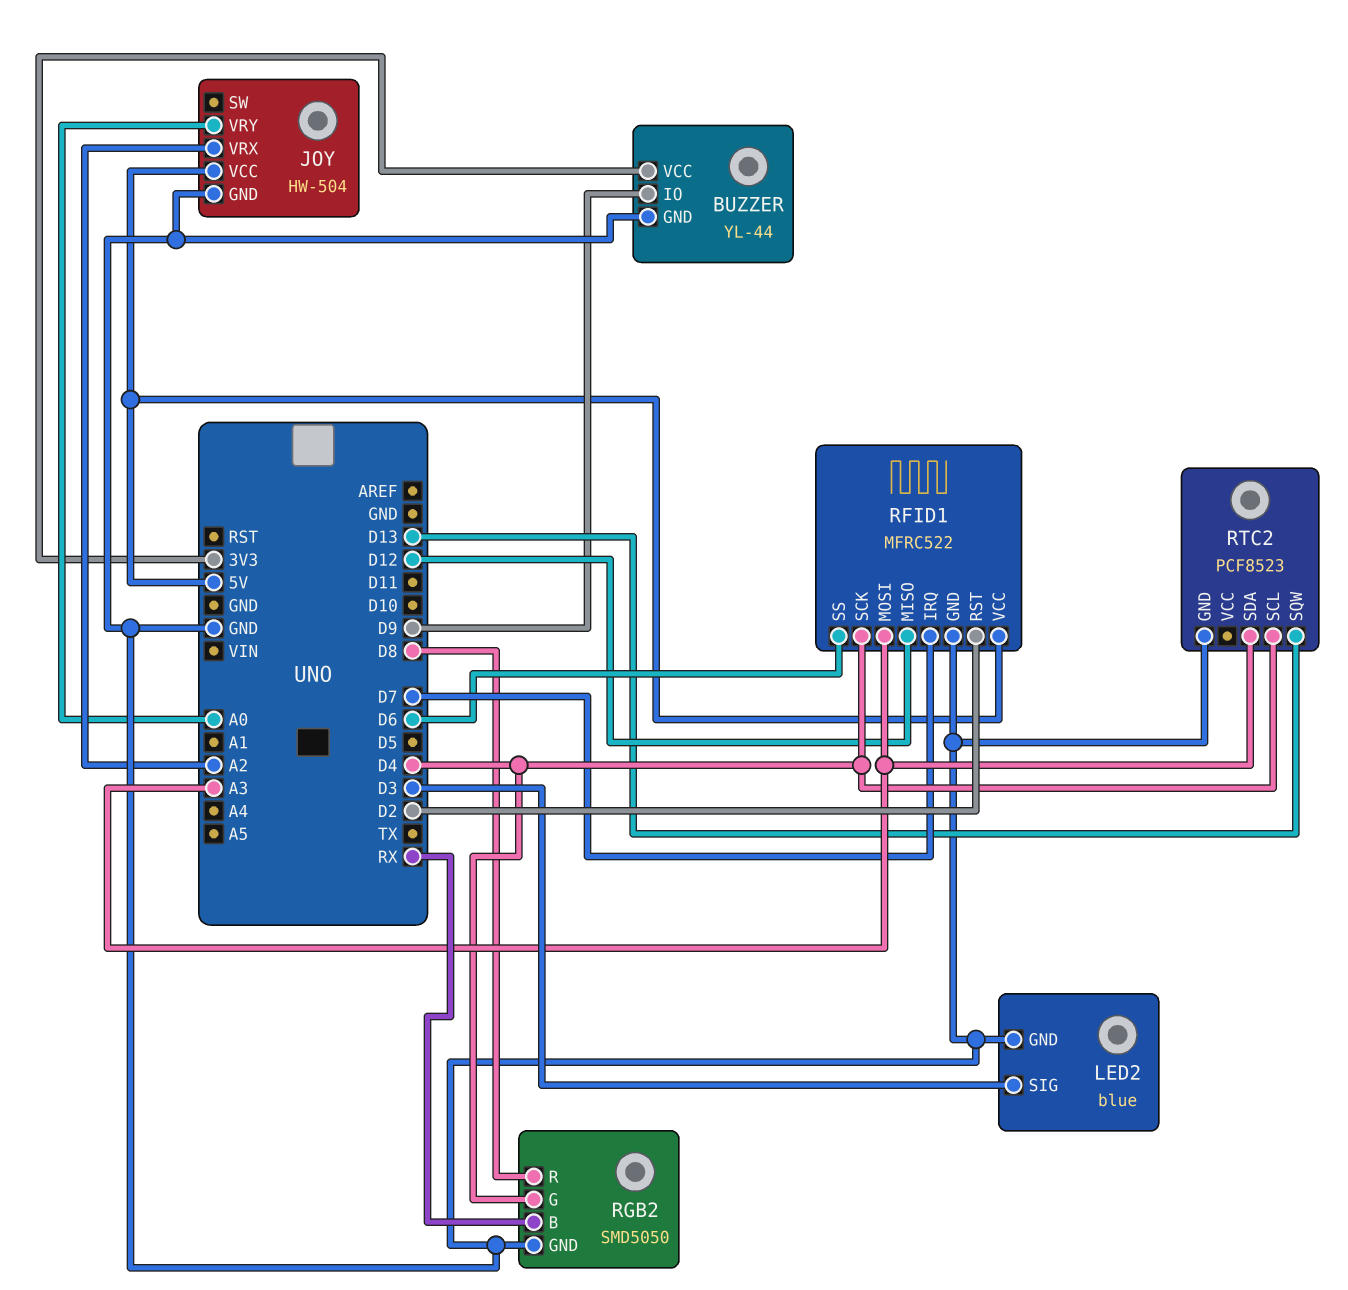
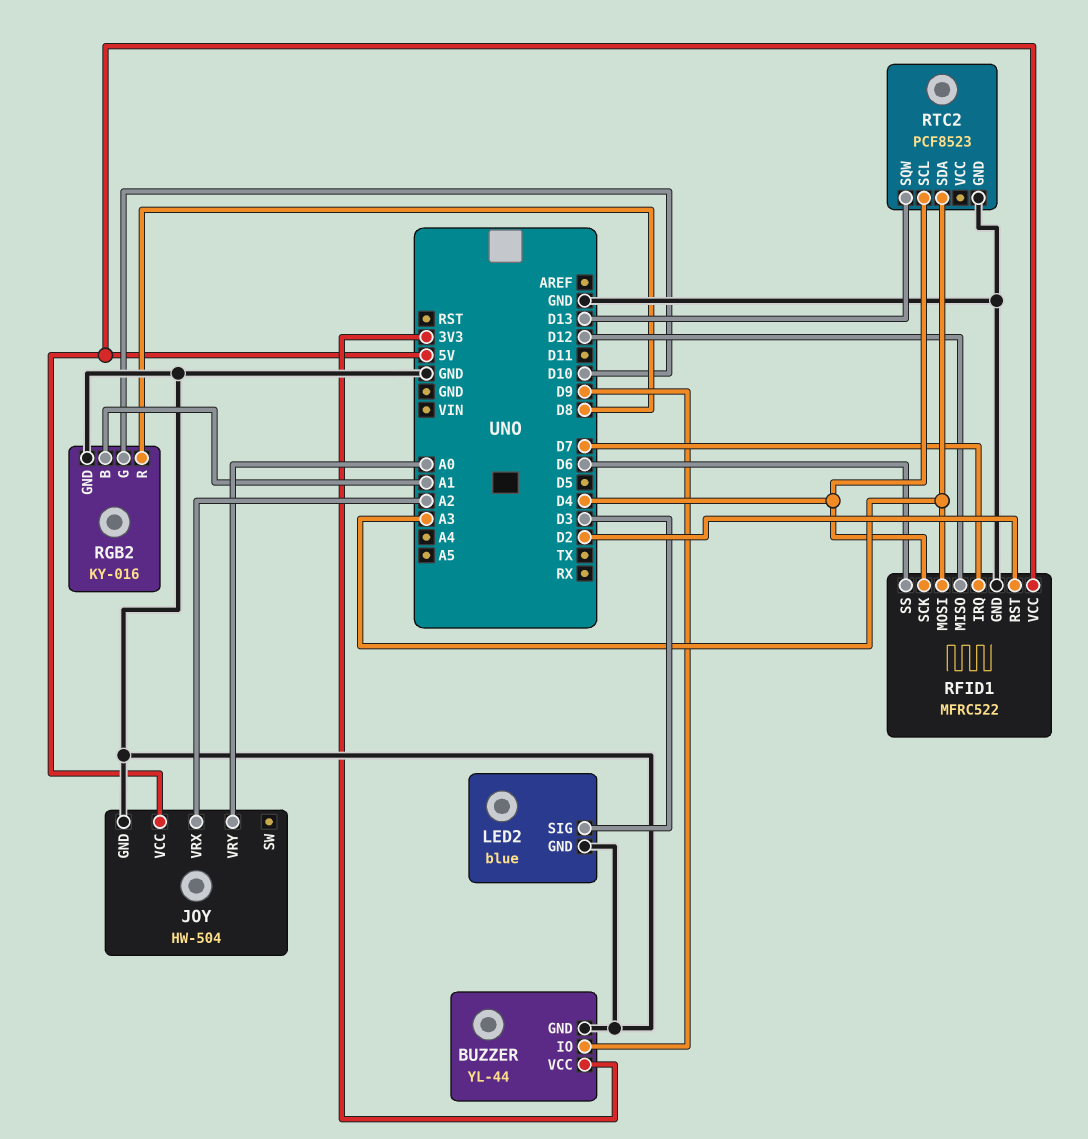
RGB2: SMD5050 -> KY-016
RGB2 pin B: RX -> A1
RGB2 pin G: D4 -> D10

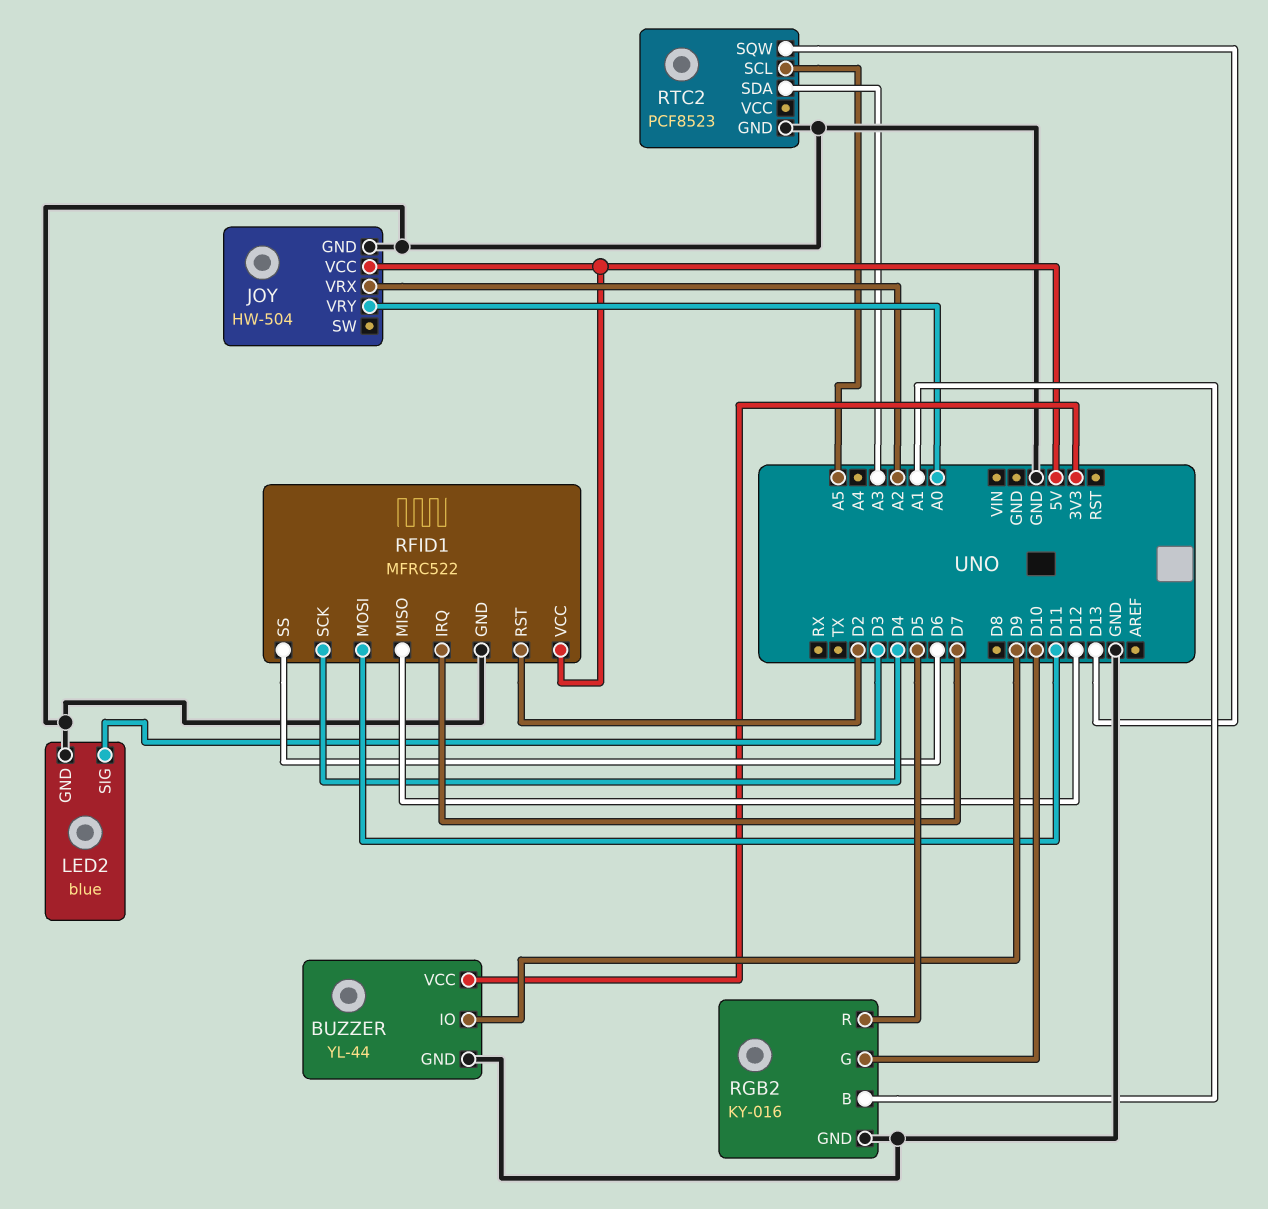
RFID1 pin MOSI: A3 -> D11
RGB2 pin R: D8 -> D5
RTC2 pin SCL: D4 -> A5

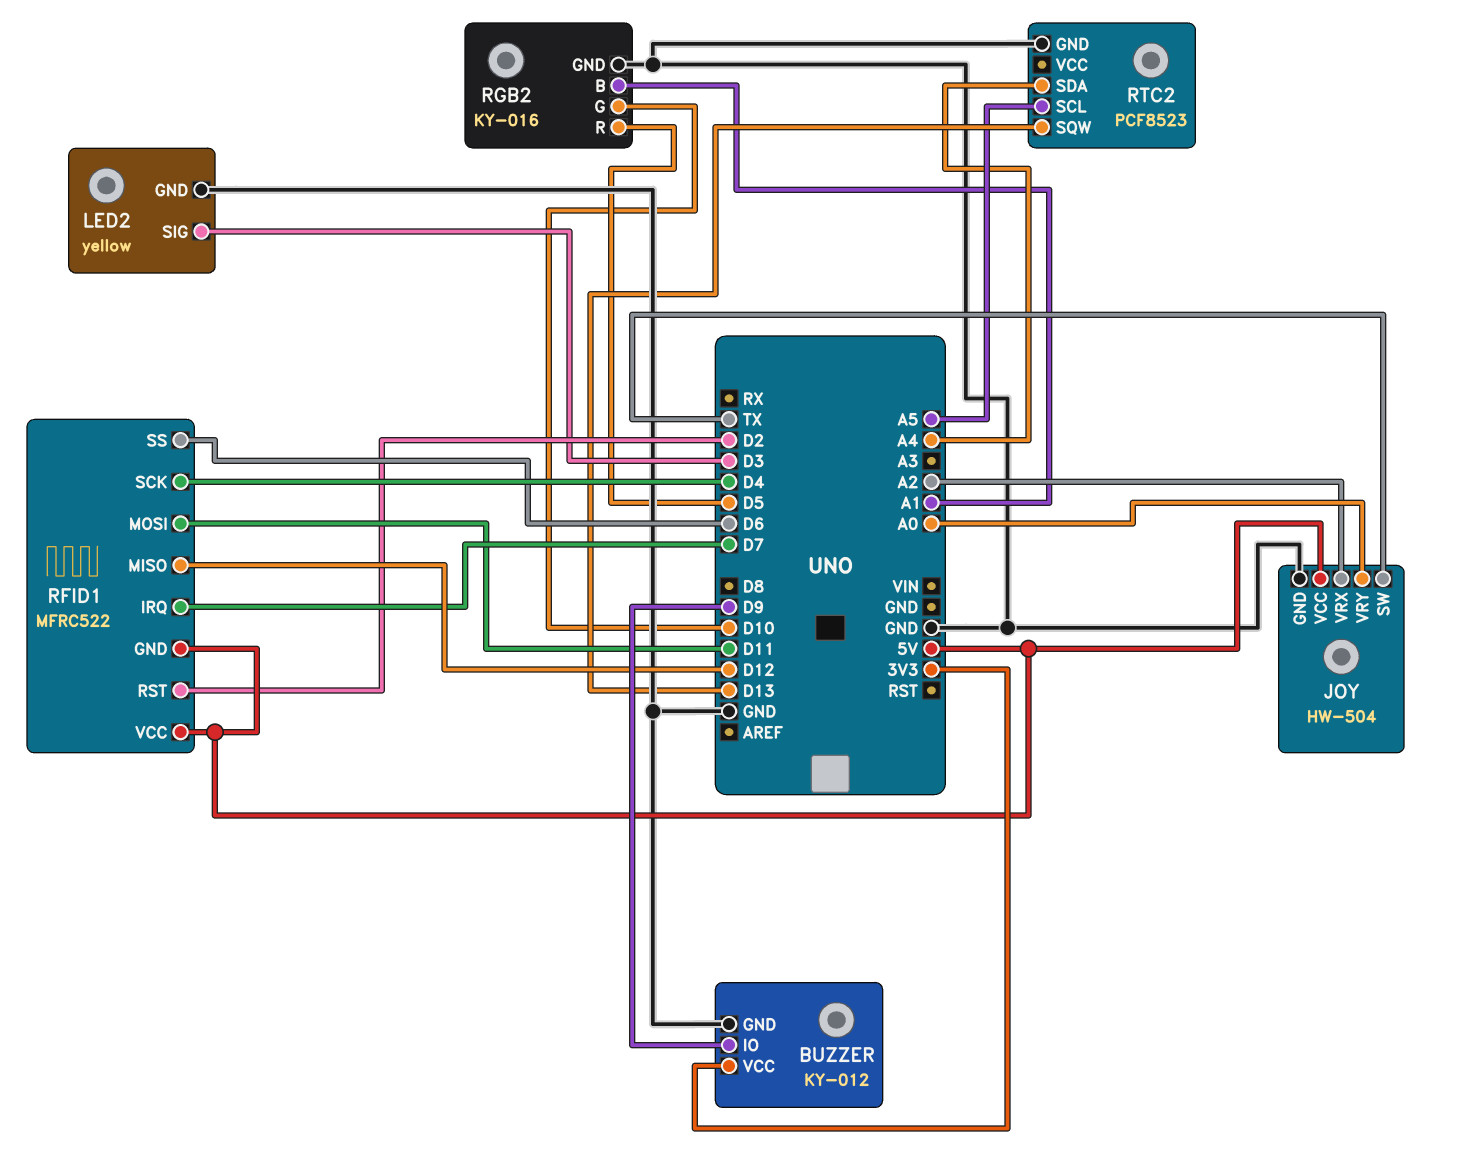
BUZZER: YL-44 -> KY-012
JOY pin SW: none -> TX
LED2: blue -> yellow
RFID1 pin GND: GND -> 5V
RTC2 pin SDA: A3 -> A4

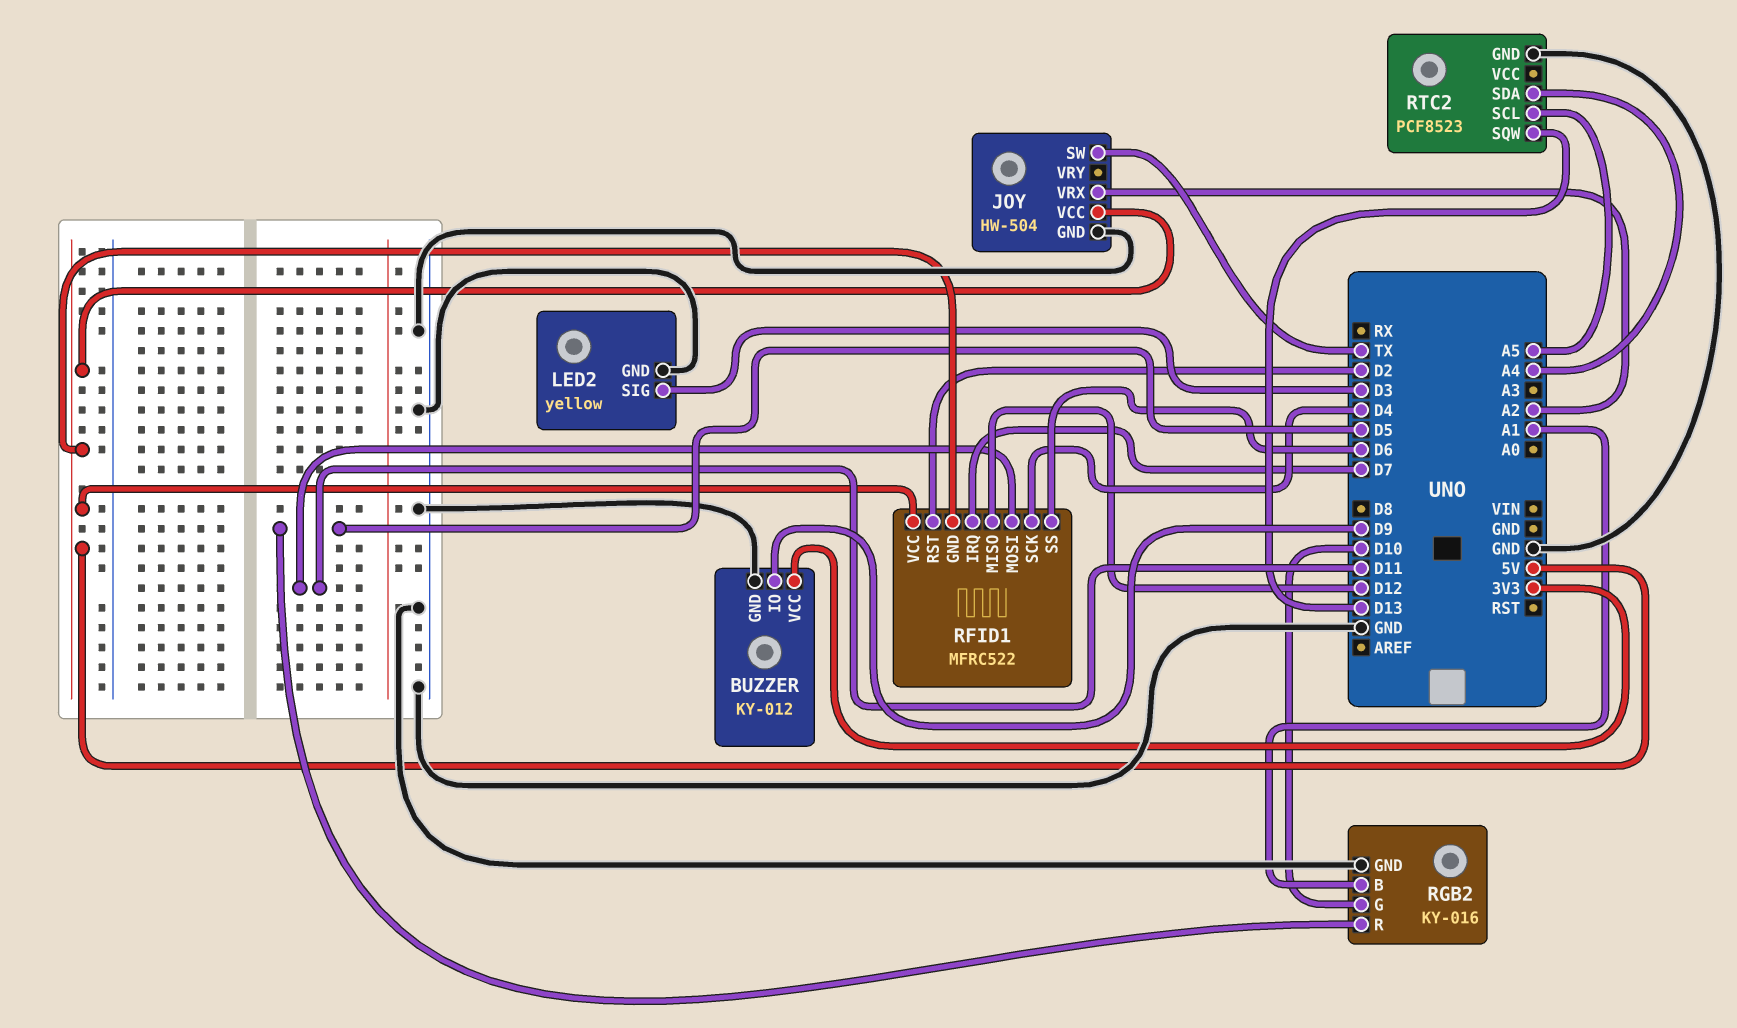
JOY pin VRY: A0 -> none

